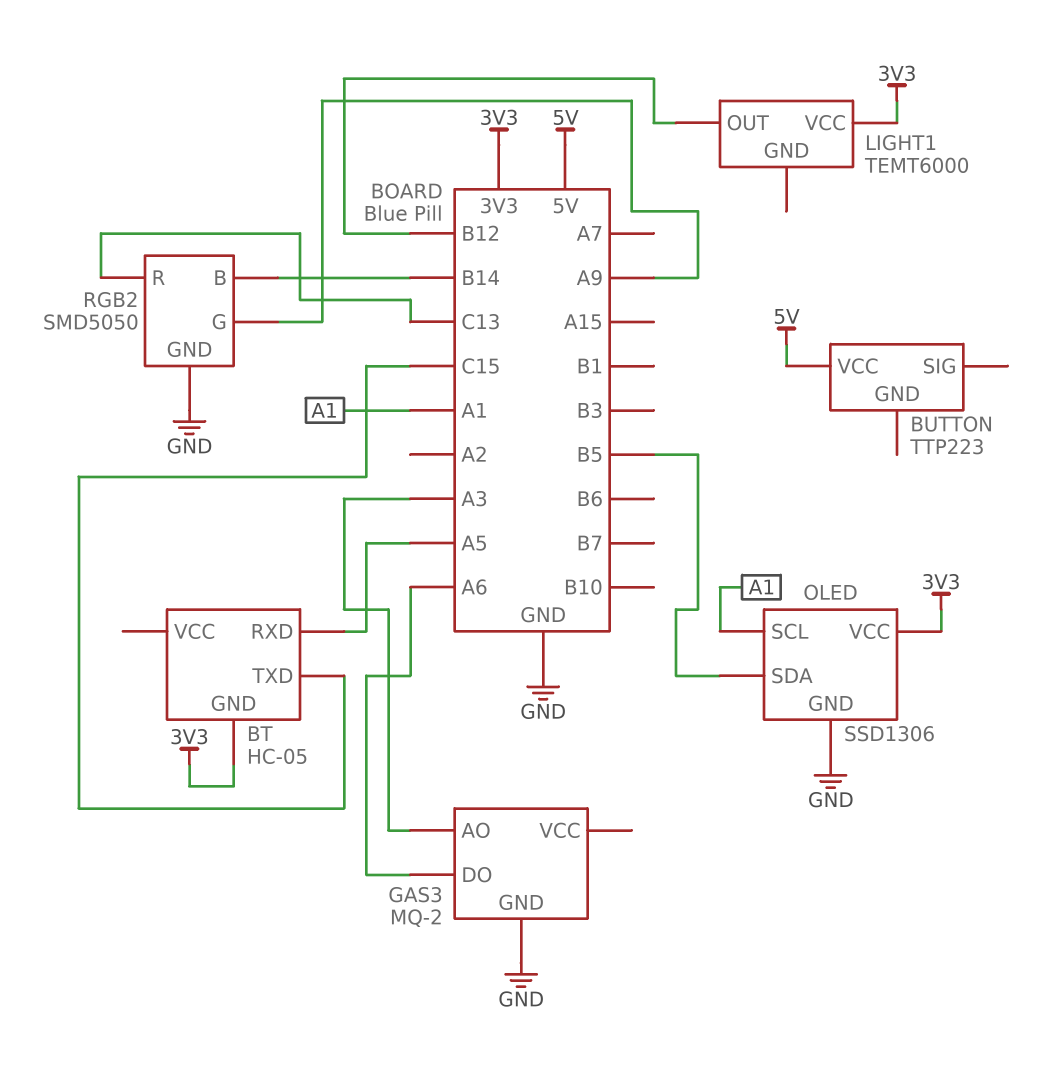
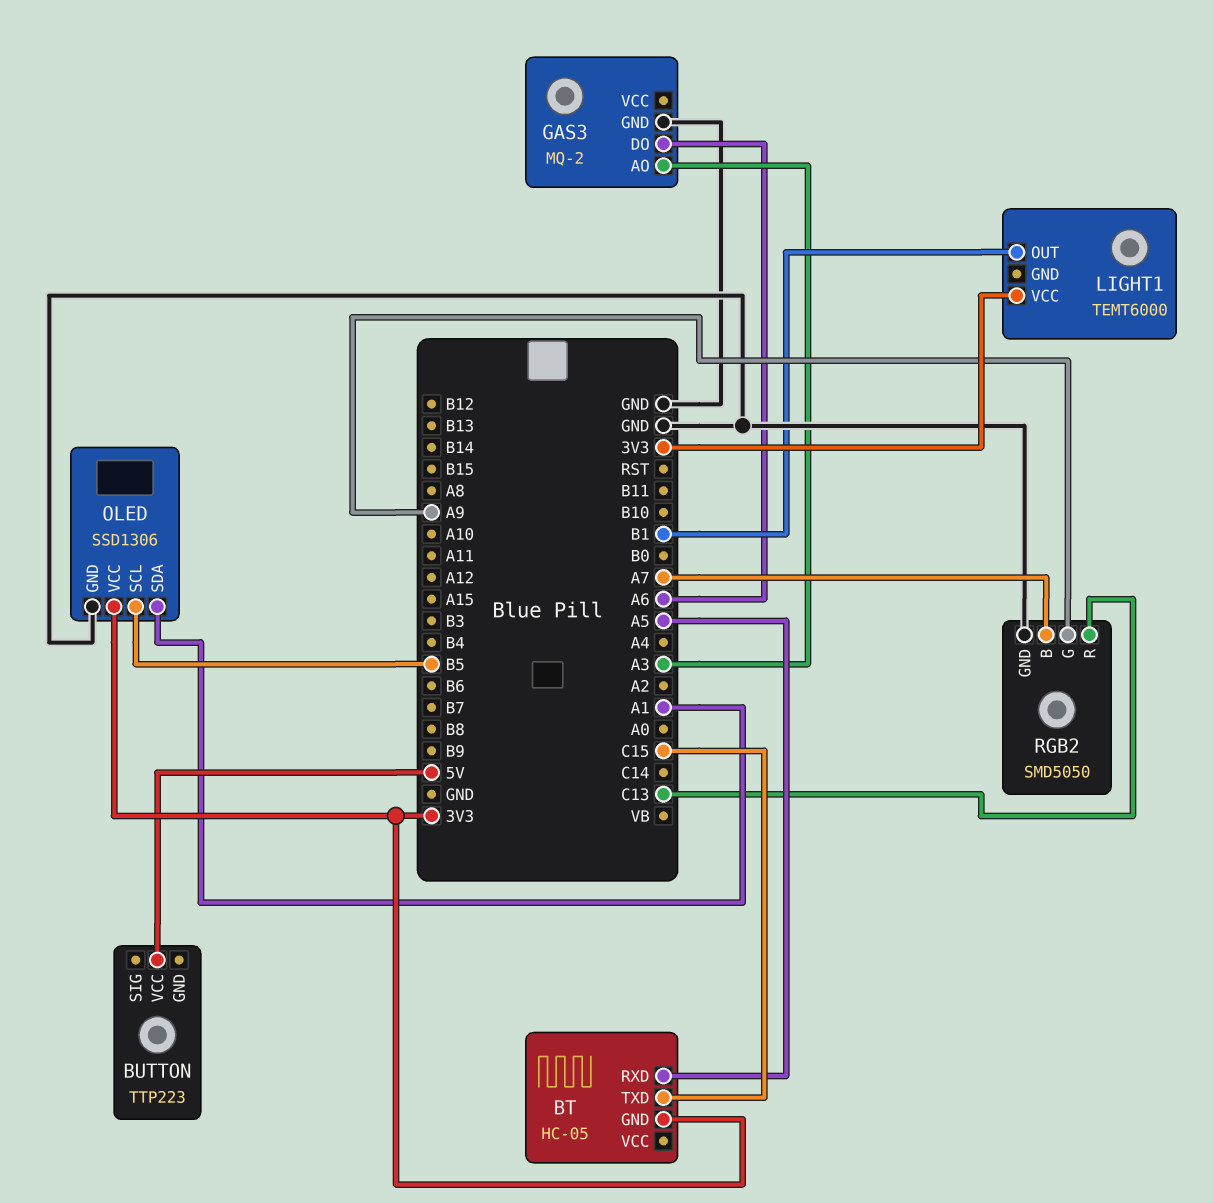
LIGHT1 pin OUT: B12 -> B1
OLED pin SCL: A1 -> B5
OLED pin SDA: B5 -> A1
RGB2 pin B: B14 -> A7

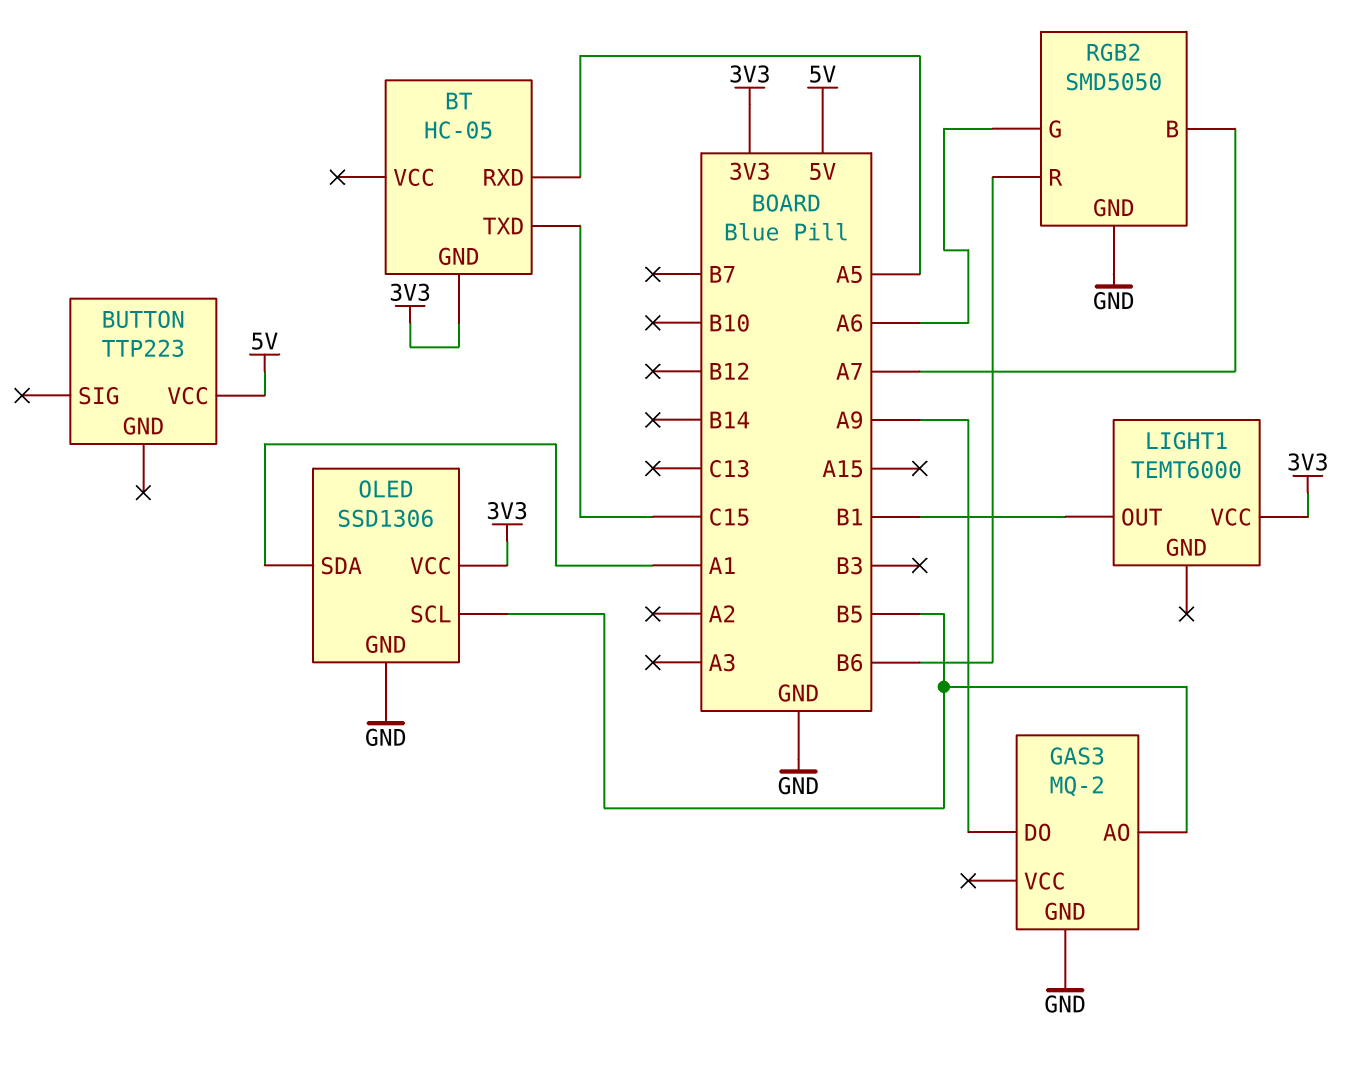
GAS3 pin AO: A3 -> B5
GAS3 pin DO: A6 -> A9
RGB2 pin G: A9 -> A6
RGB2 pin R: C13 -> B6

